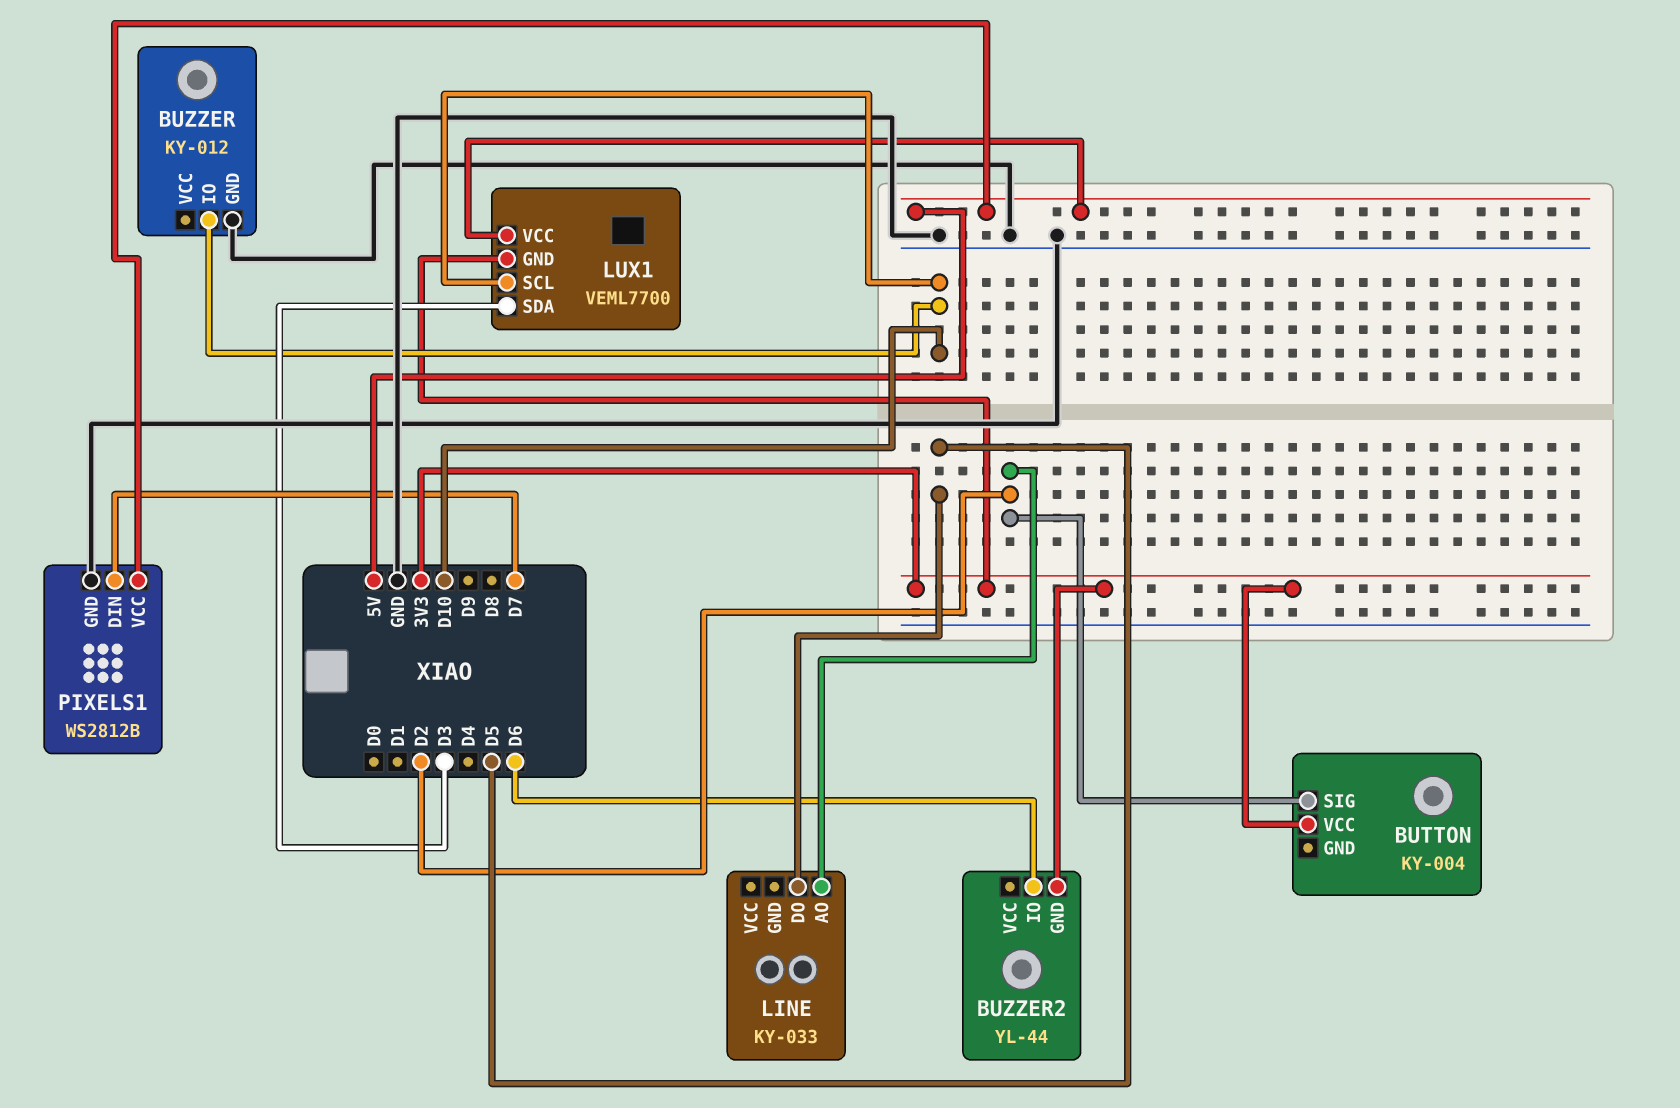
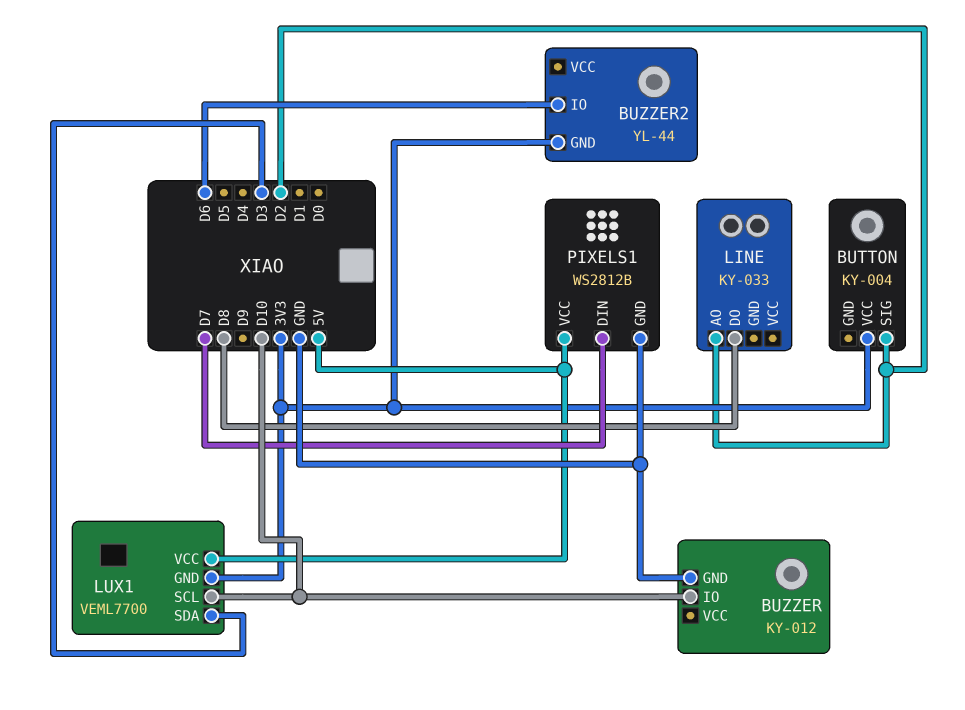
LINE pin DO: D5 -> D8

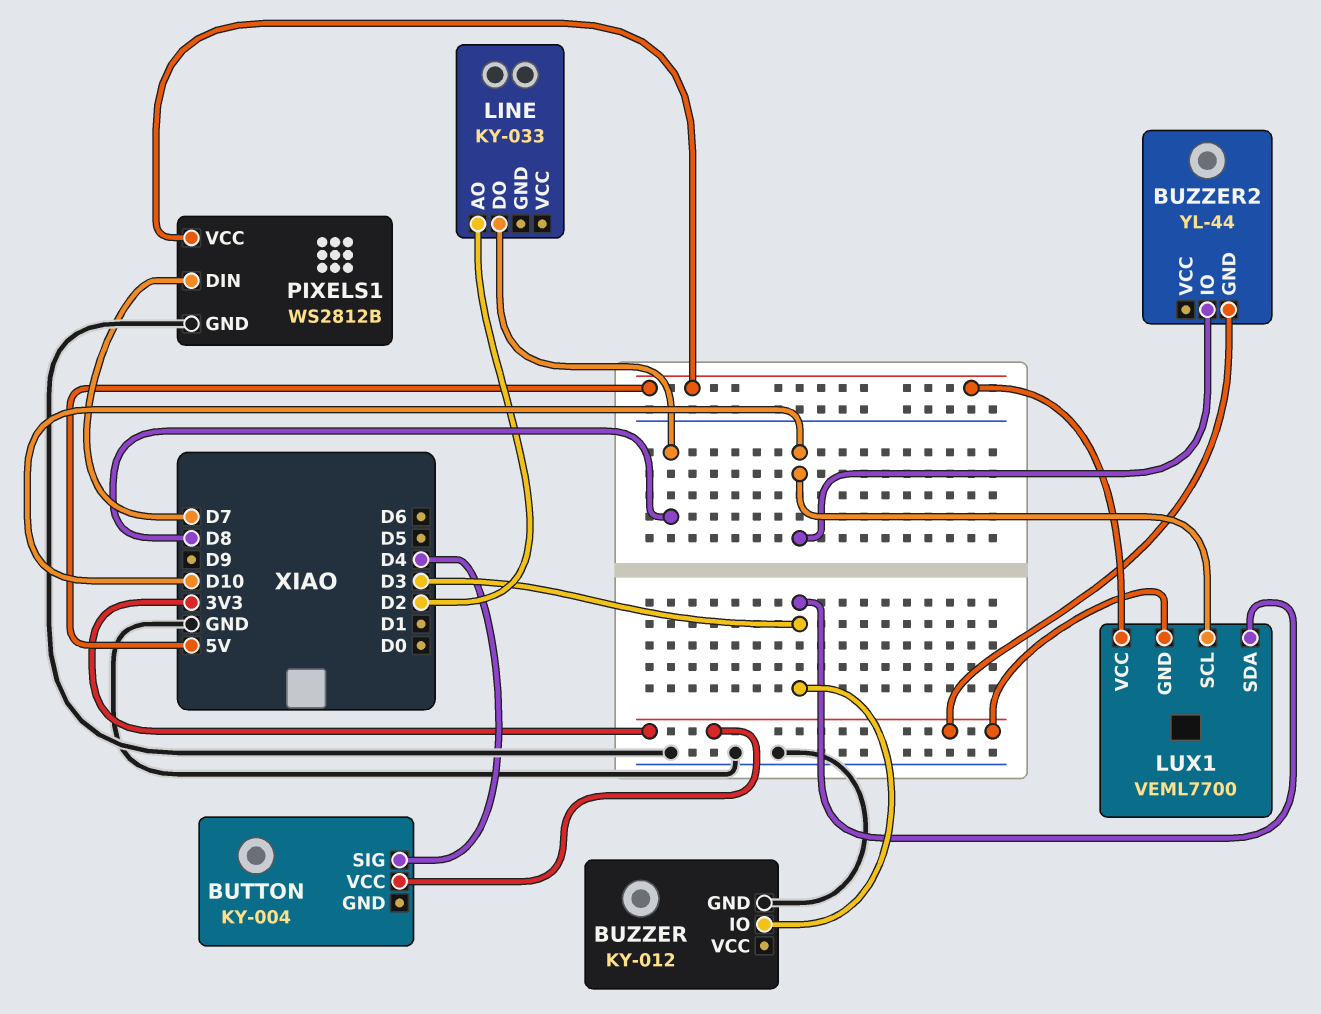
BUTTON pin SIG: D2 -> D4
BUZZER pin IO: D10 -> D3
BUZZER2 pin IO: D6 -> D10

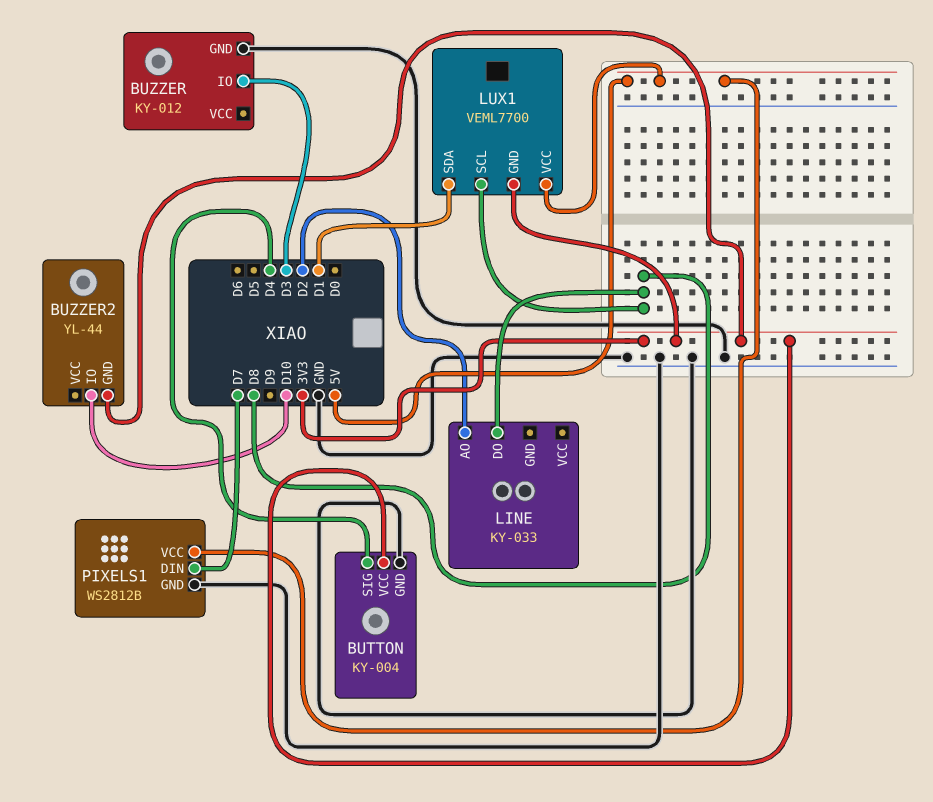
BUTTON pin GND: none -> GND
LUX1 pin SCL: D10 -> D8
LUX1 pin SDA: D3 -> D1

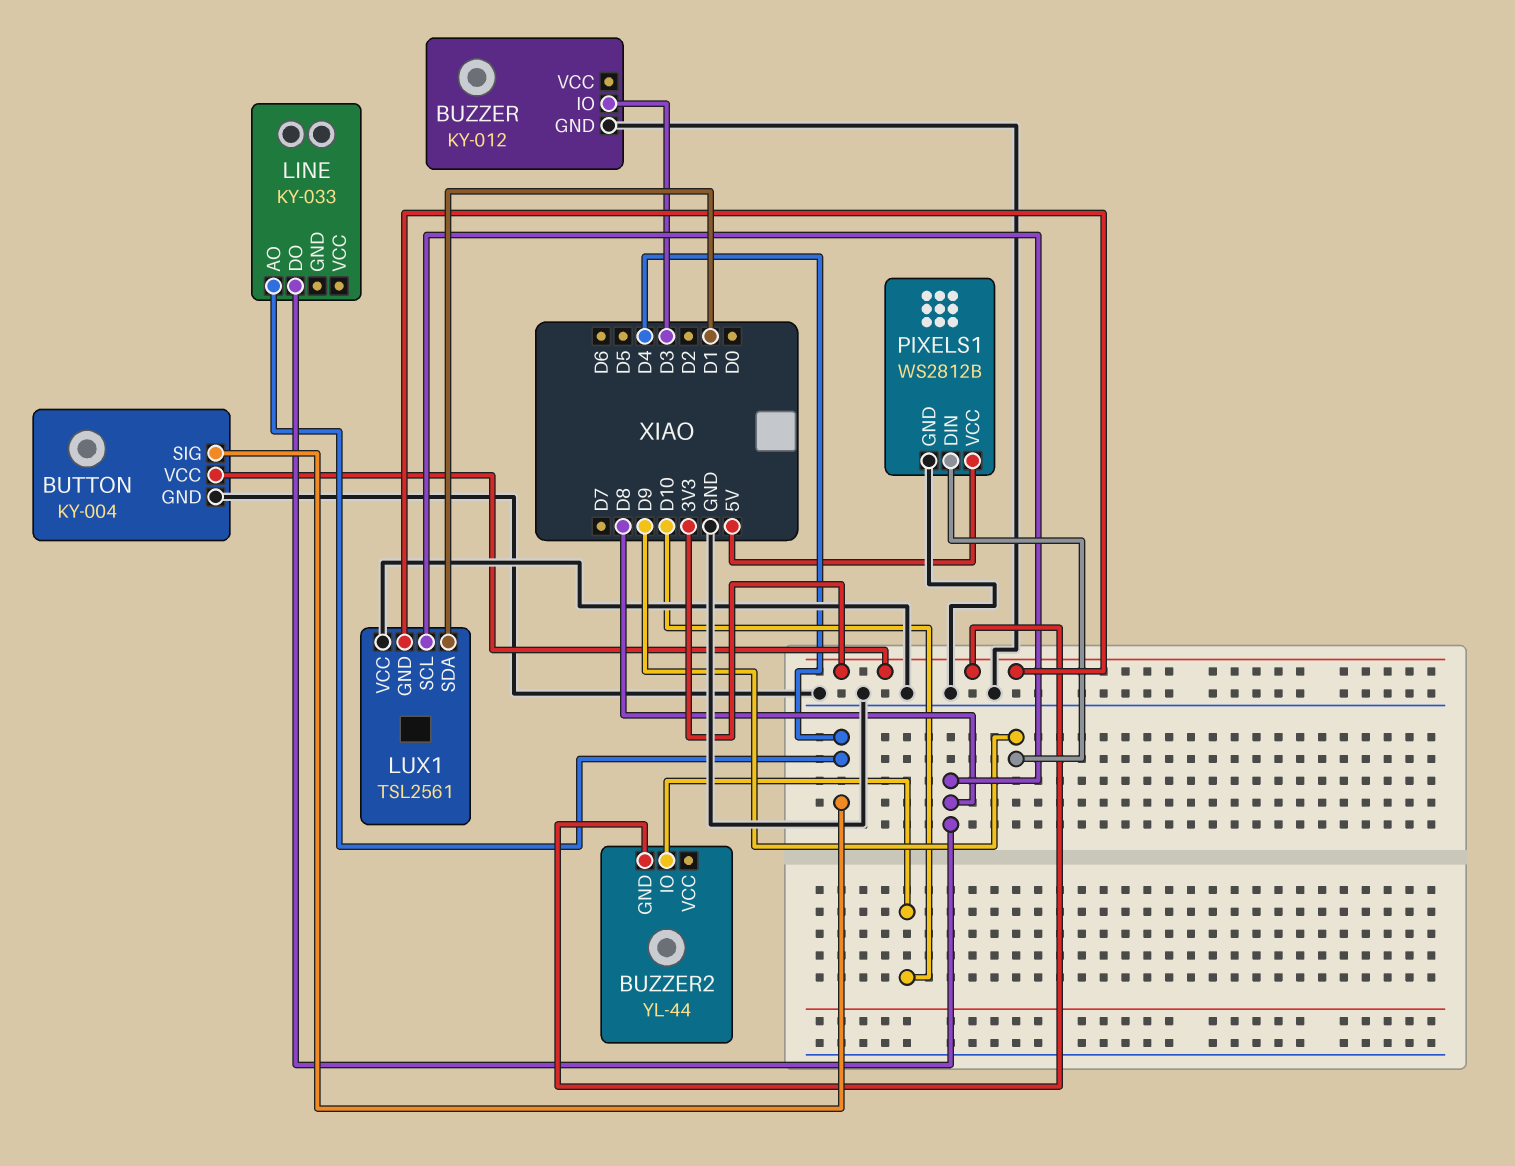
LINE pin AO: D2 -> D4
LUX1: VEML7700 -> TSL2561
LUX1 pin VCC: 5V -> GND
PIXELS1 pin DIN: D7 -> D9

